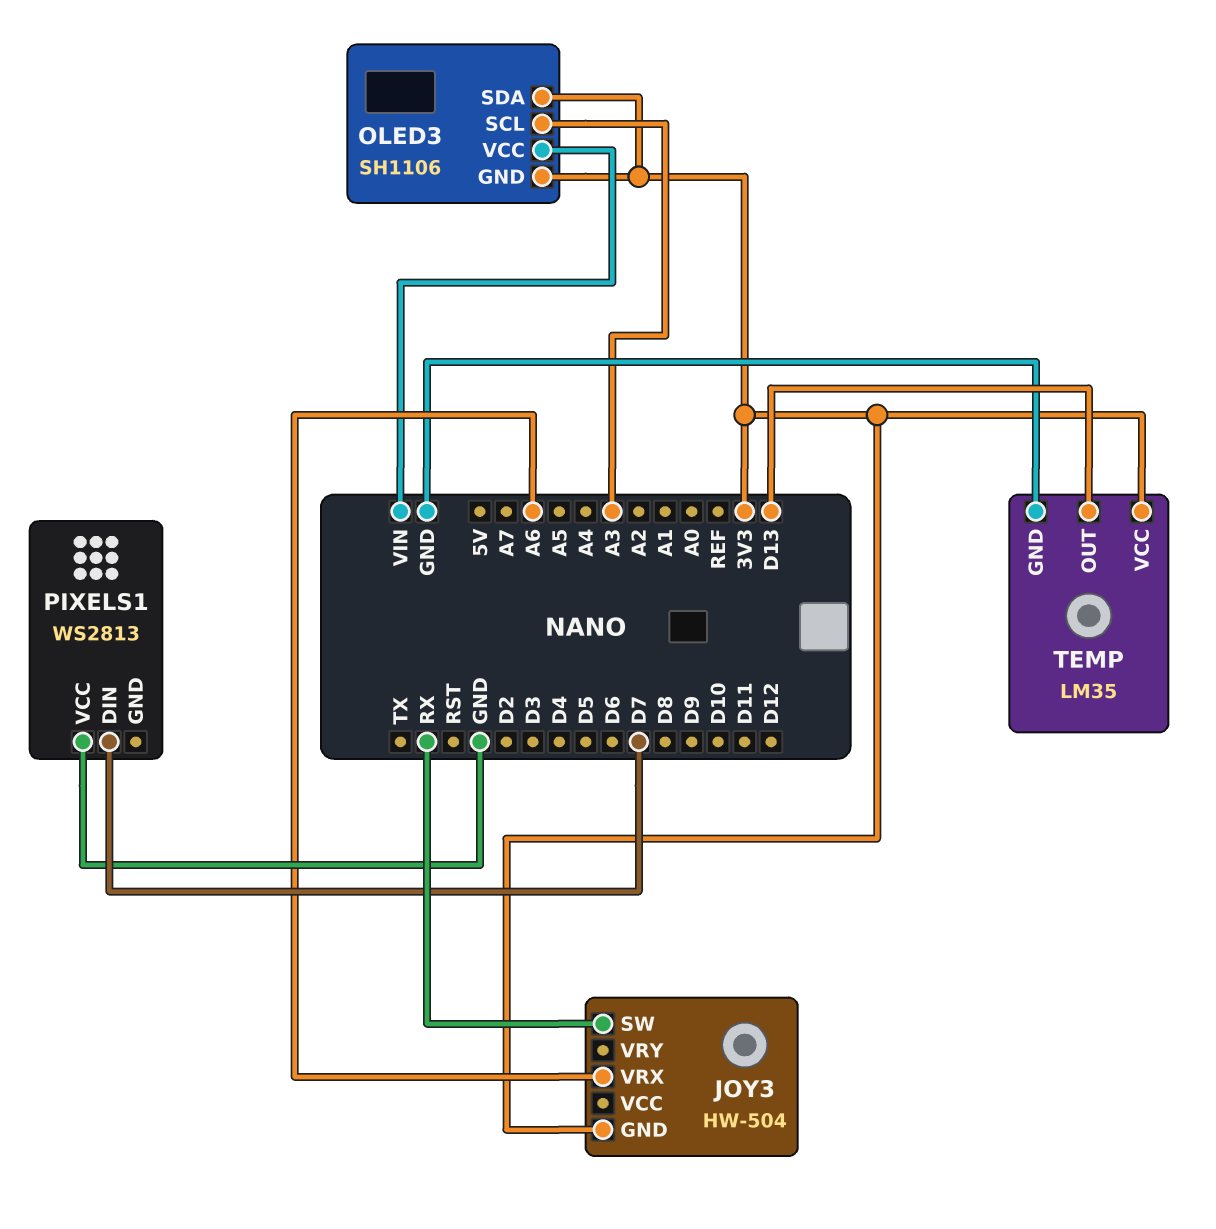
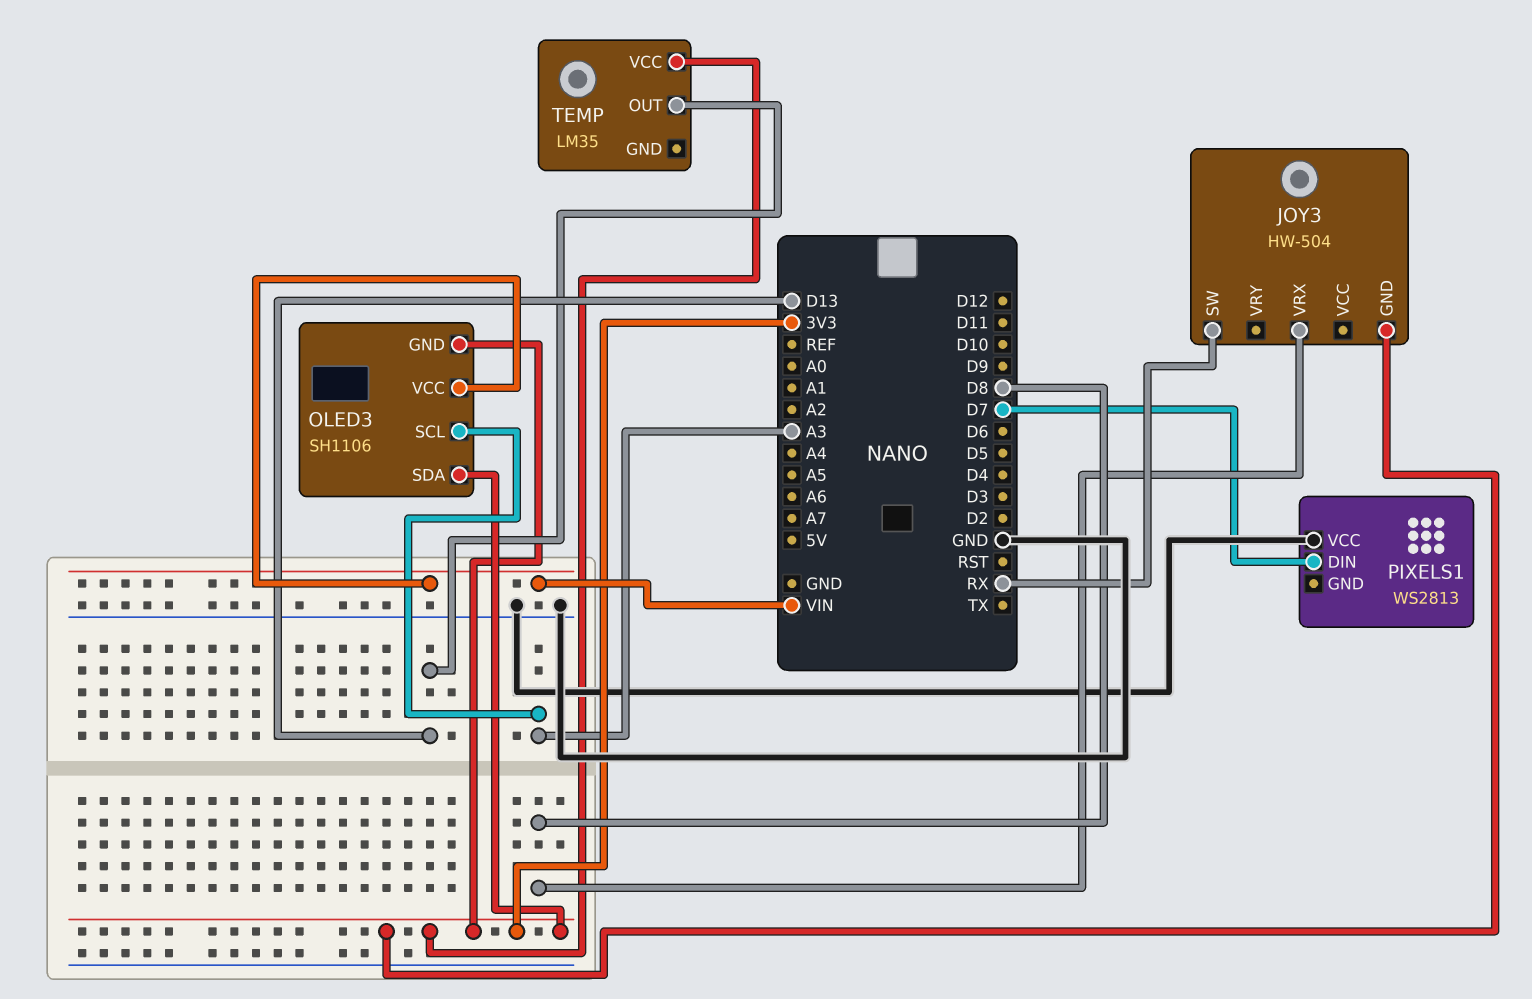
JOY3 pin VRX: A6 -> D8
TEMP pin GND: GND -> none

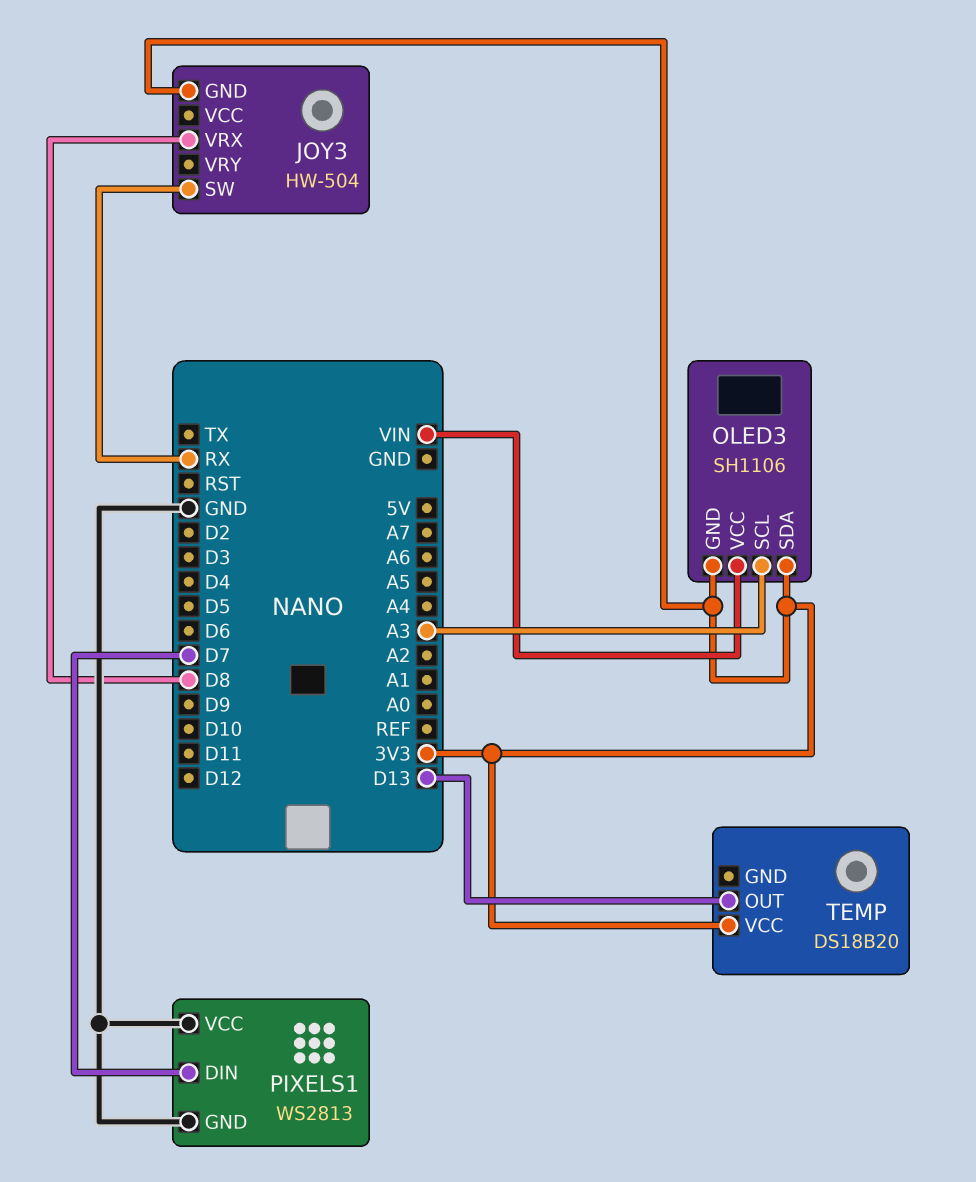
PIXELS1 pin GND: none -> GND
TEMP: LM35 -> DS18B20

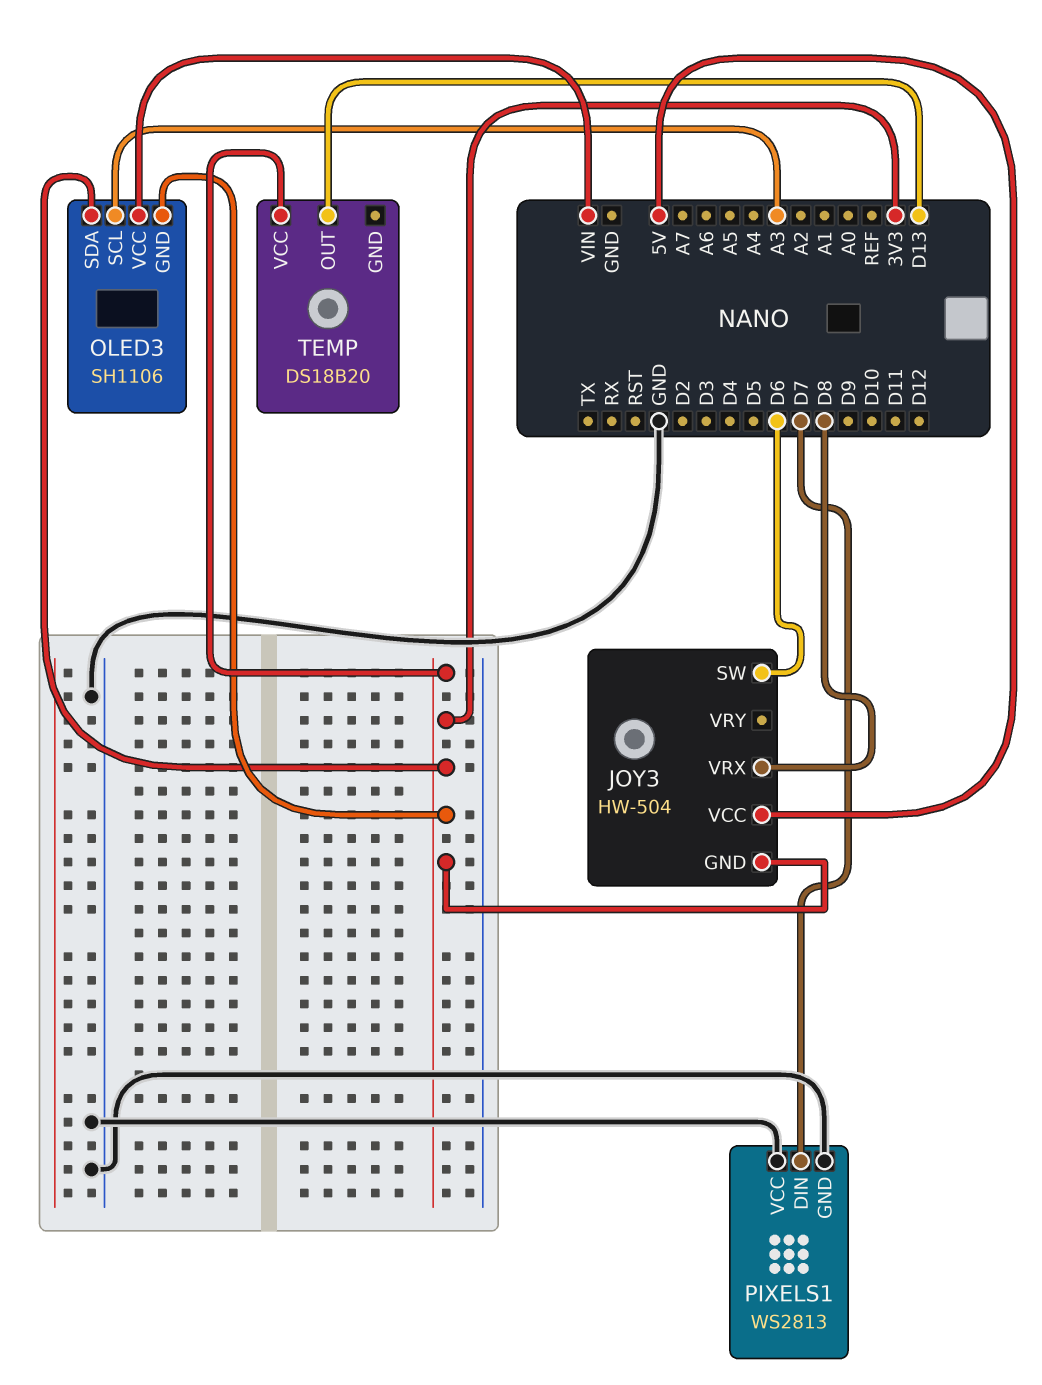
JOY3 pin SW: RX -> D6
JOY3 pin VCC: none -> 5V

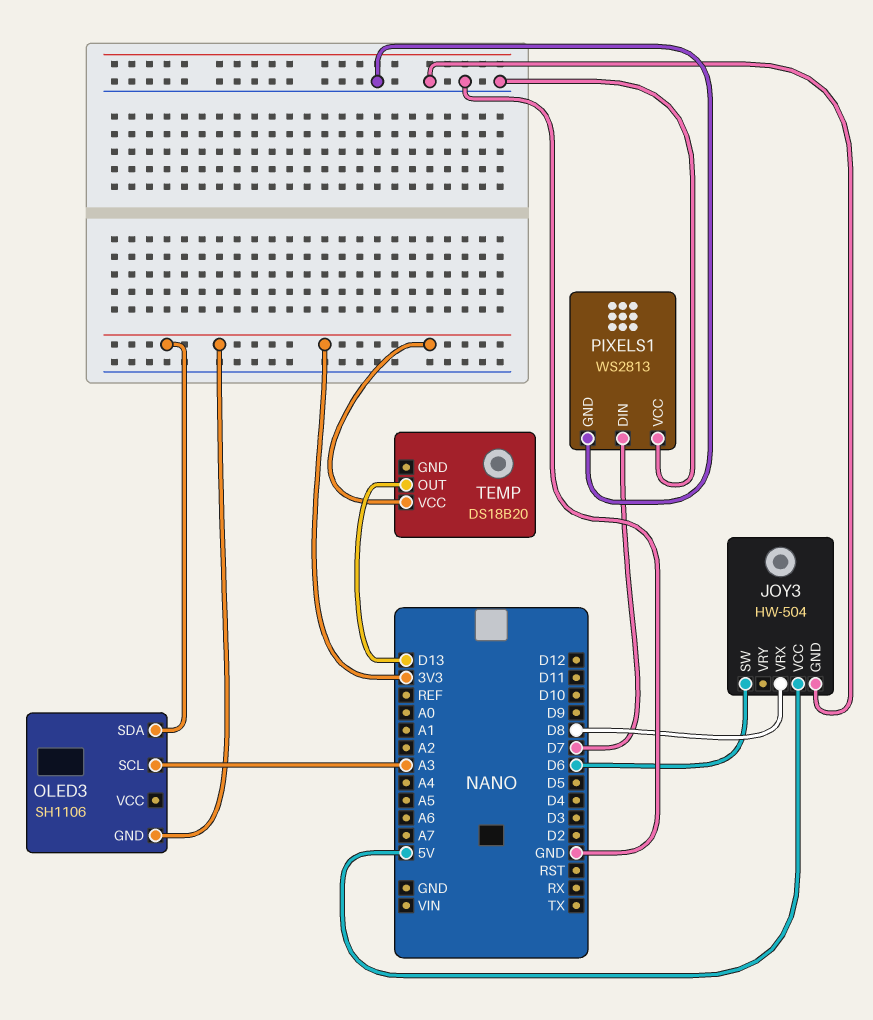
JOY3 pin GND: 3V3 -> GND
OLED3 pin VCC: VIN -> none

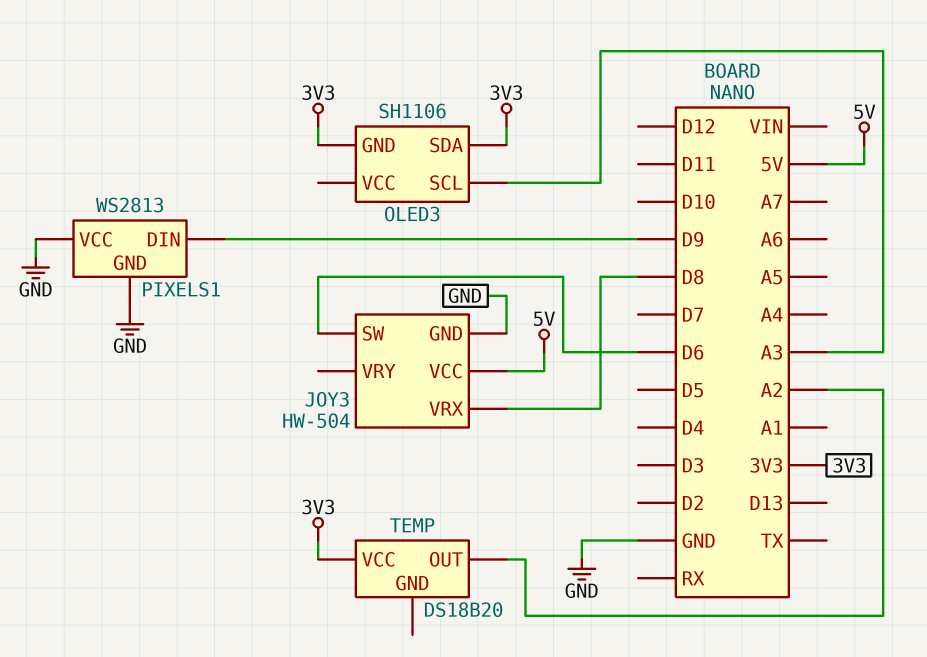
PIXELS1 pin DIN: D7 -> D9
TEMP pin OUT: D13 -> A2

